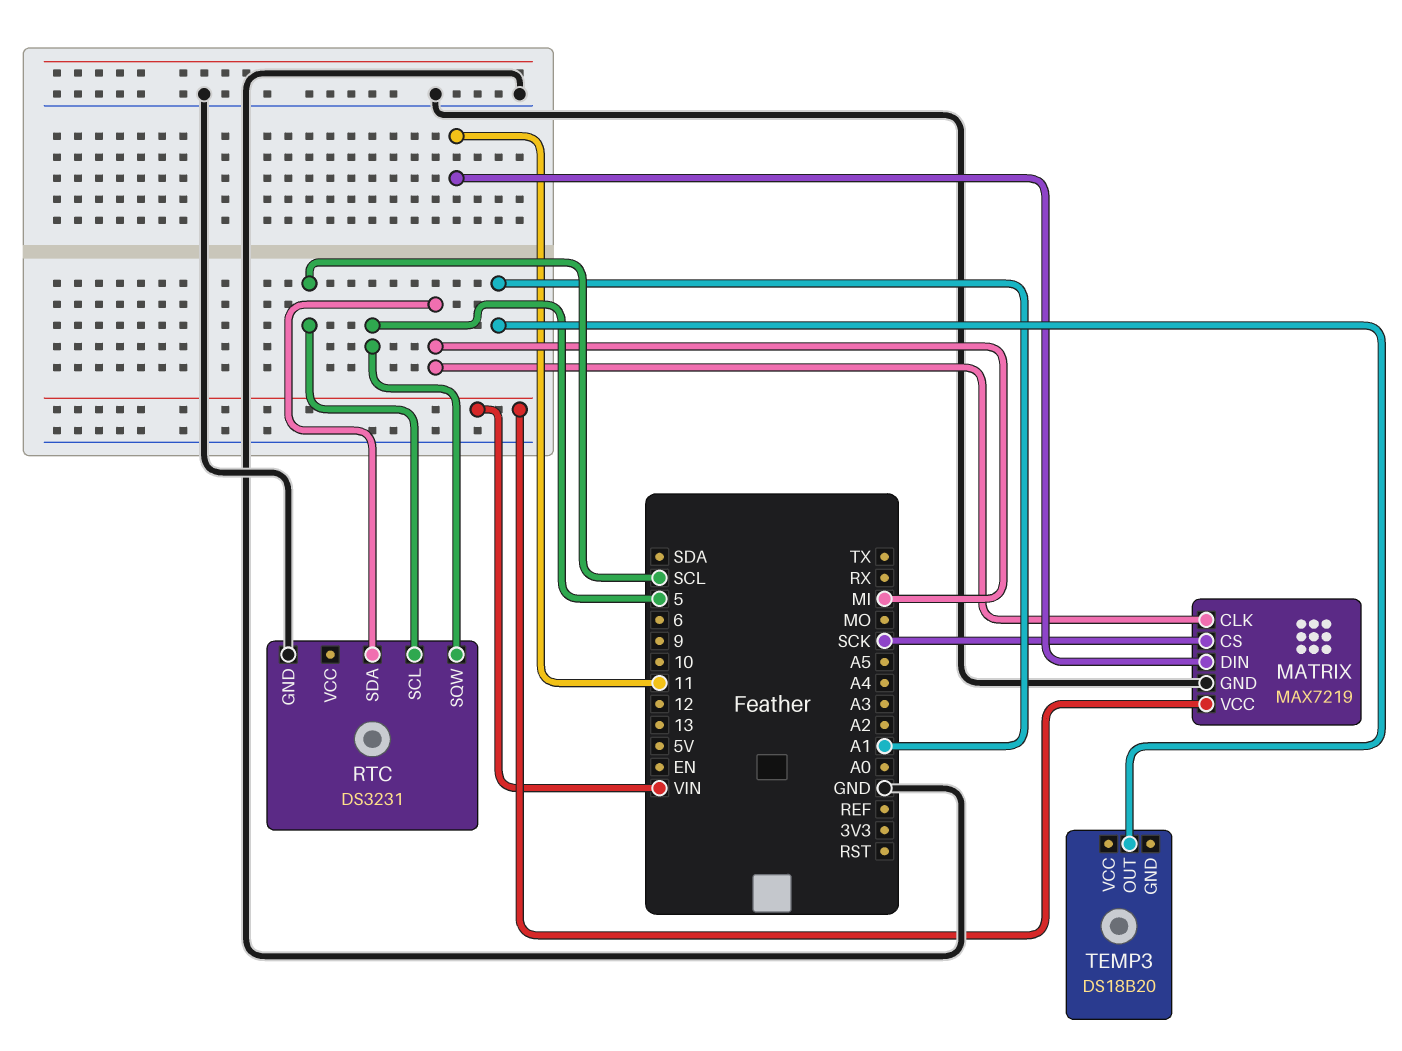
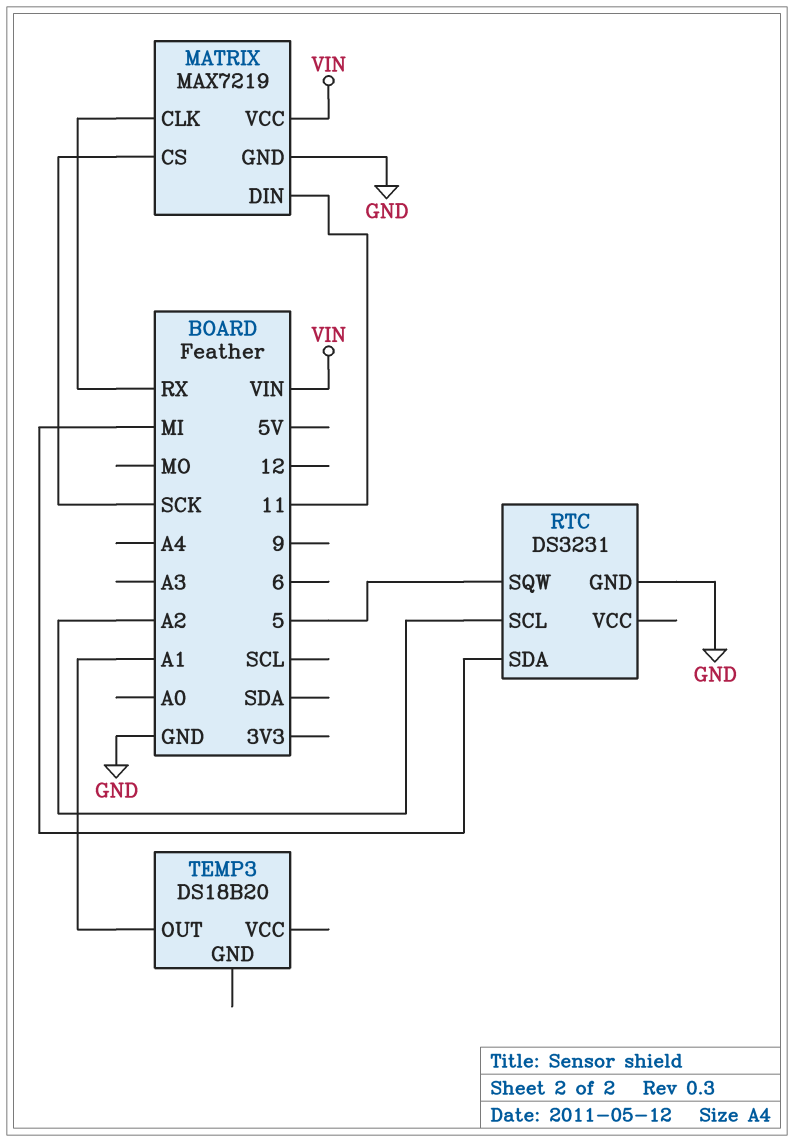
MATRIX pin CLK: MI -> RX
RTC pin SCL: SCL -> A2

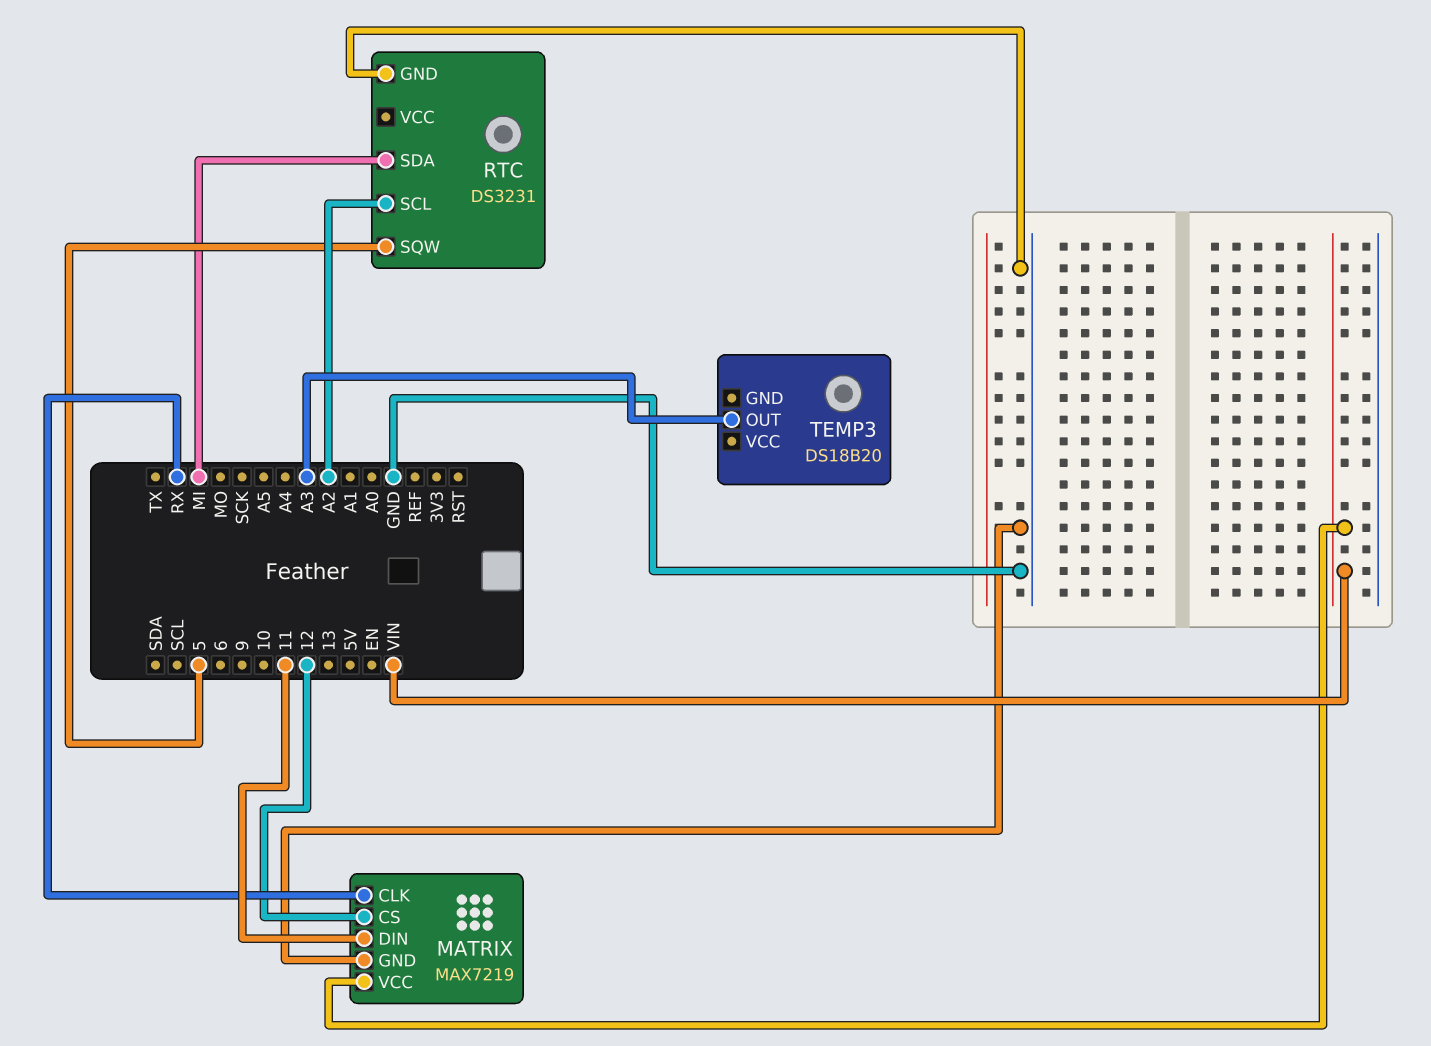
MATRIX pin CS: SCK -> 12
TEMP3 pin OUT: A1 -> A3

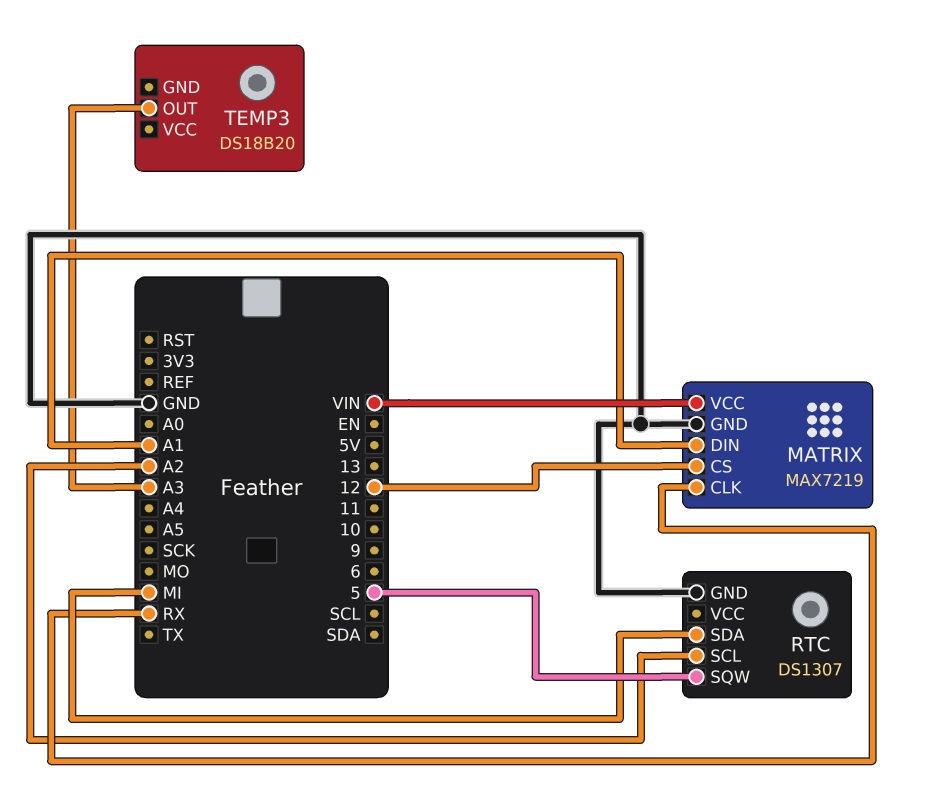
MATRIX pin DIN: 11 -> A1
RTC: DS3231 -> DS1307

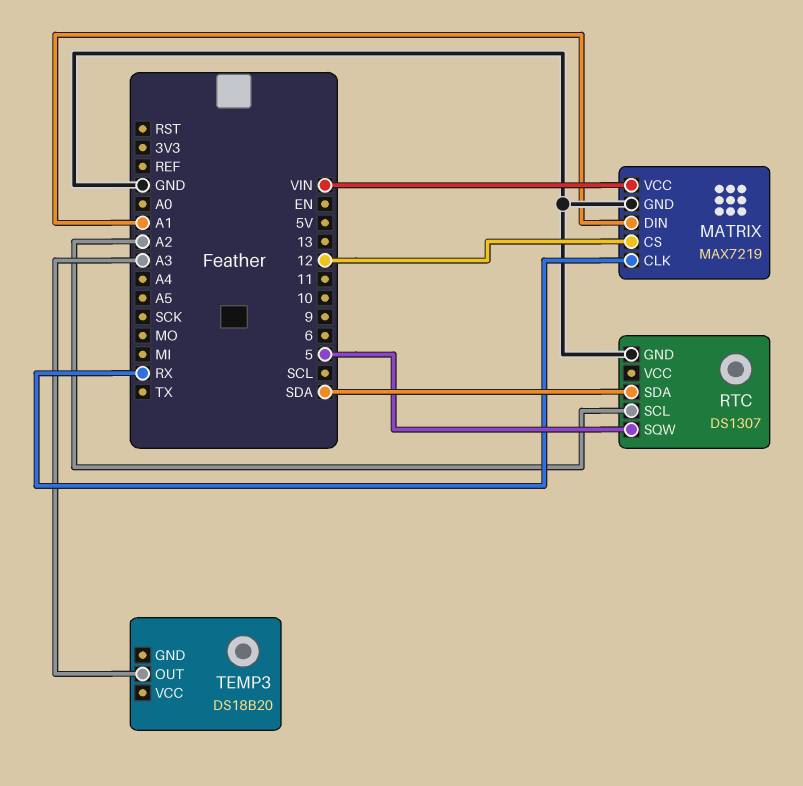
RTC pin SDA: MI -> SDA

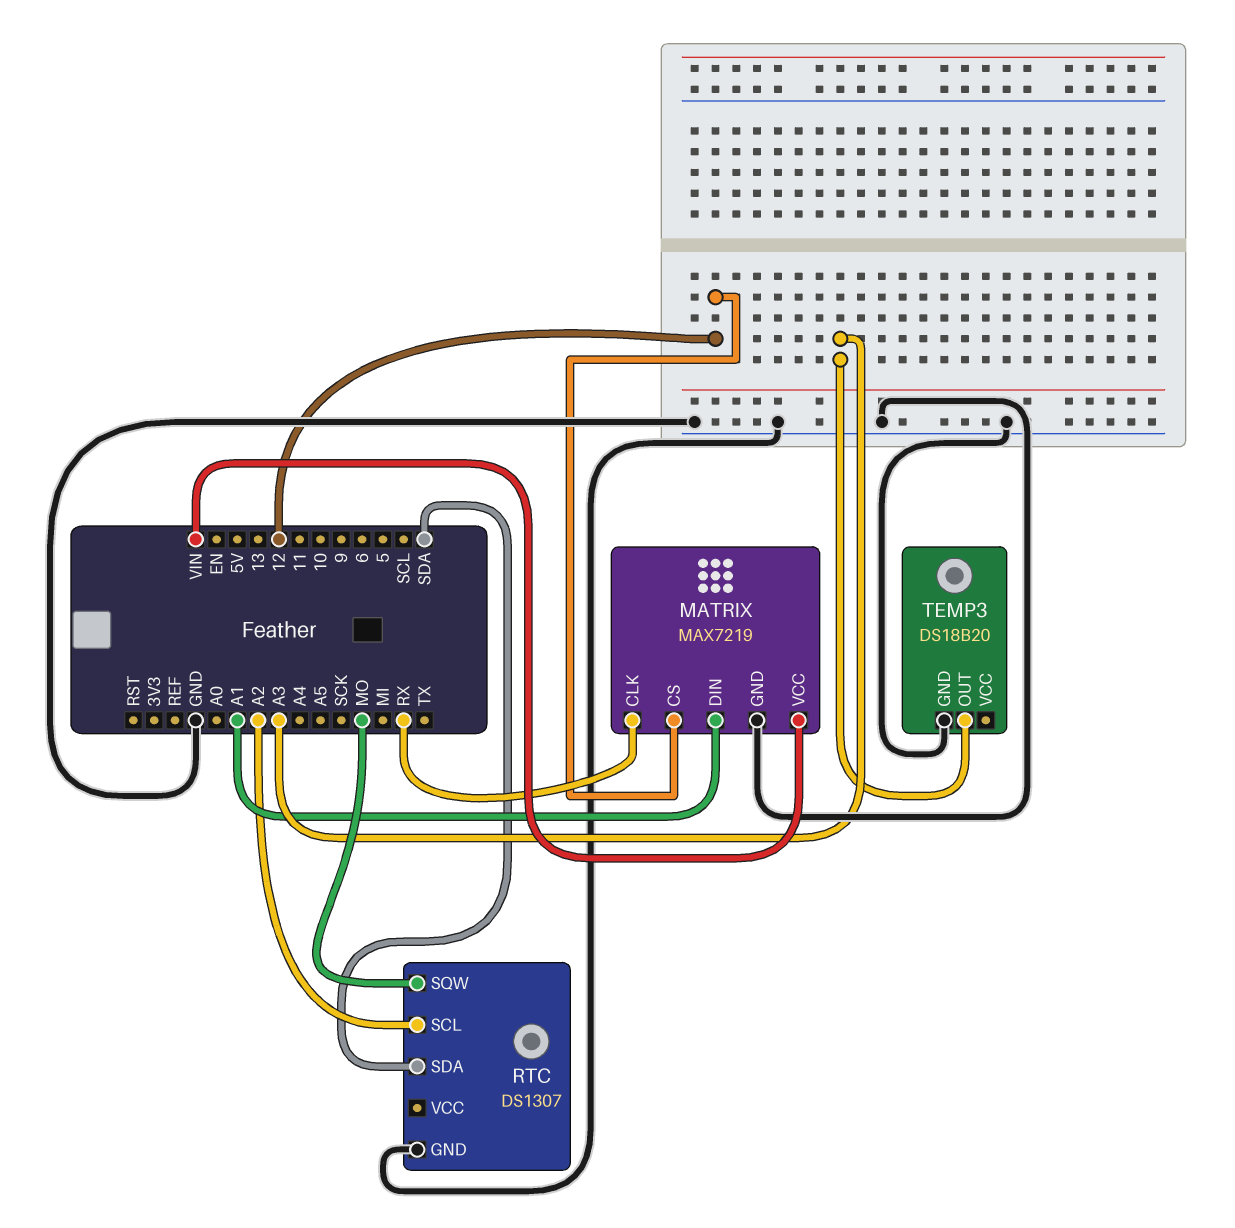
RTC pin SQW: 5 -> MO
TEMP3 pin GND: none -> GND

